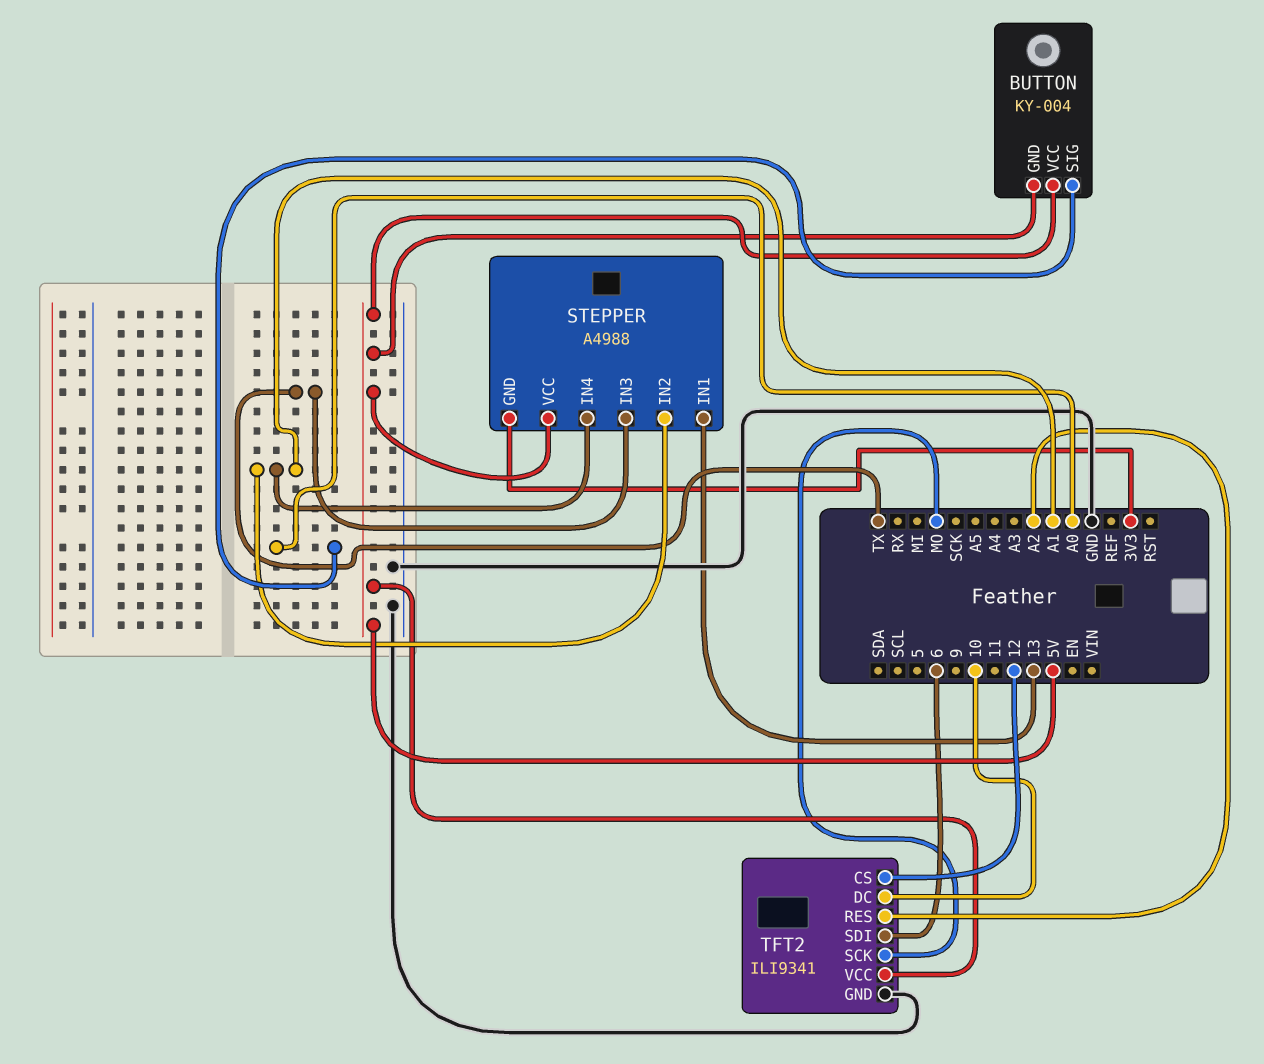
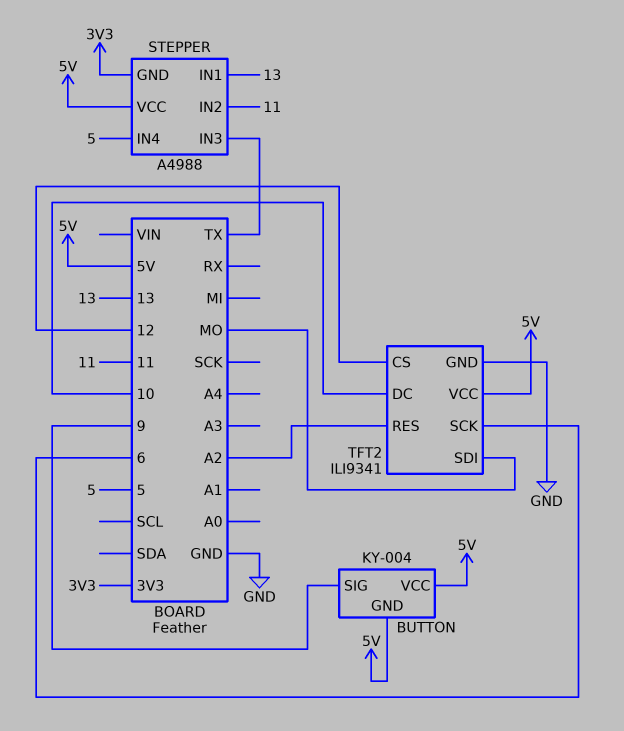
BUTTON pin SIG: A0 -> 9
STEPPER pin IN2: A1 -> 11
STEPPER pin IN4: A1 -> 5
TFT2 pin SCK: MO -> 6
TFT2 pin SDI: 6 -> MO

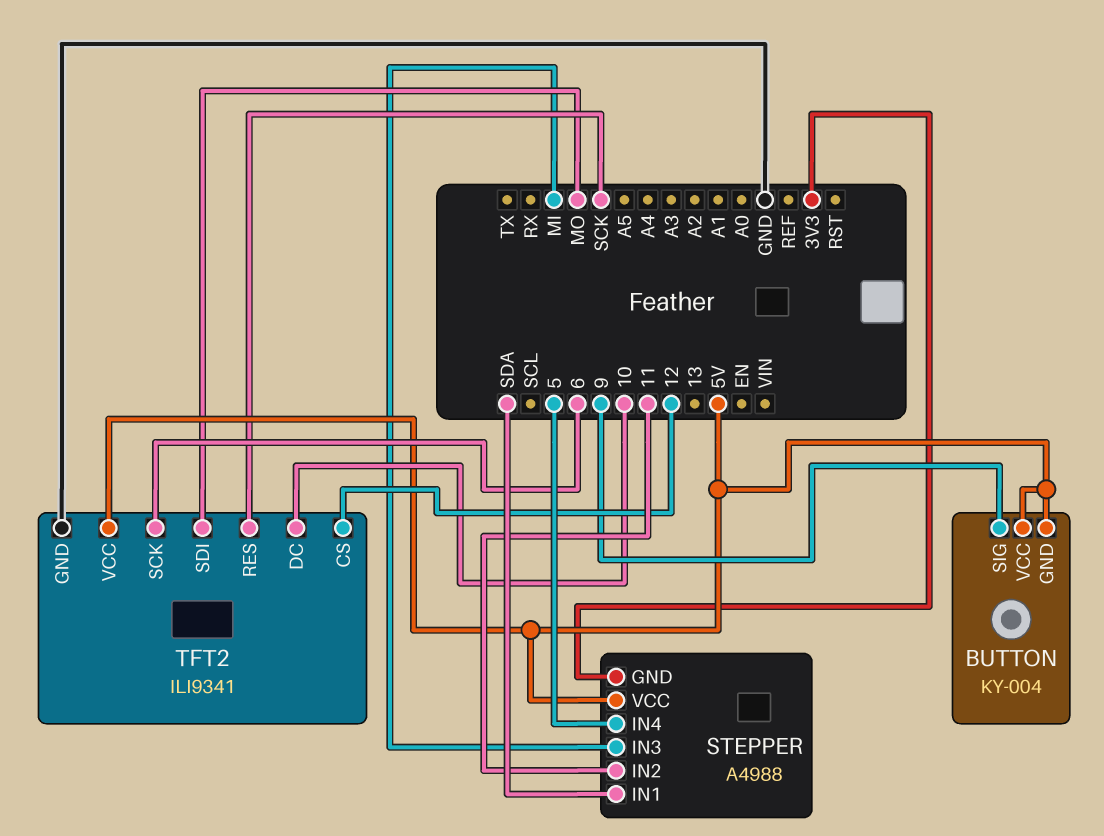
STEPPER pin IN1: 13 -> SDA
STEPPER pin IN3: TX -> MI
TFT2 pin RES: A2 -> SCK

